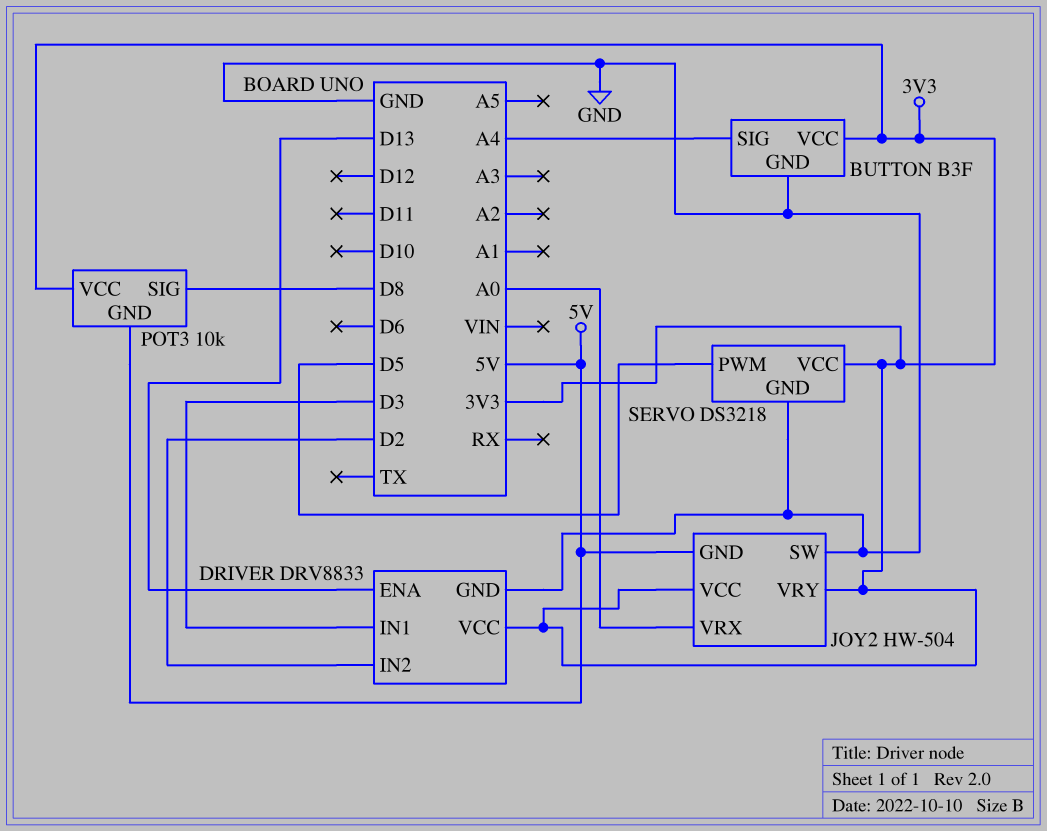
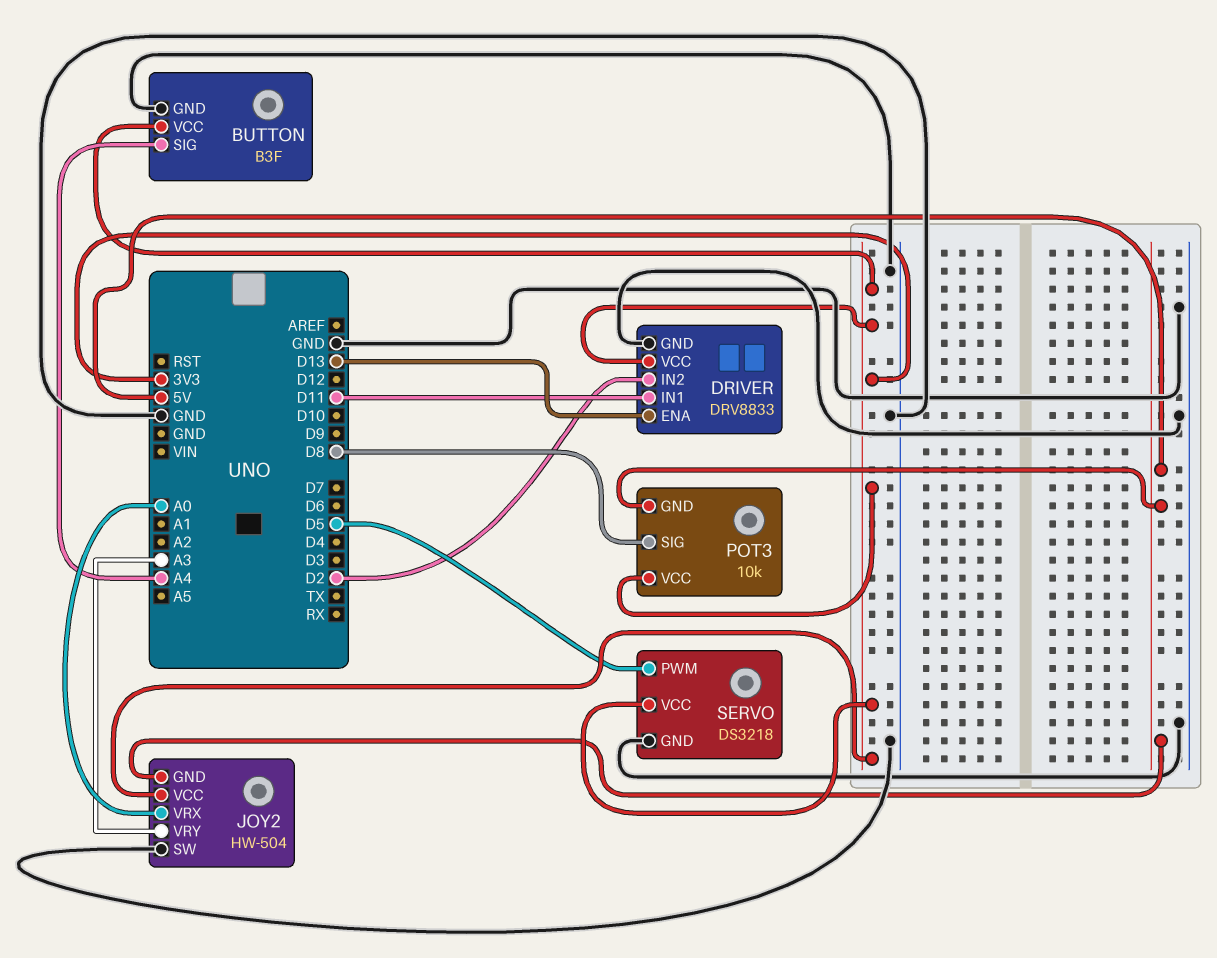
DRIVER pin IN1: D3 -> D11
JOY2 pin VRY: 3V3 -> A3

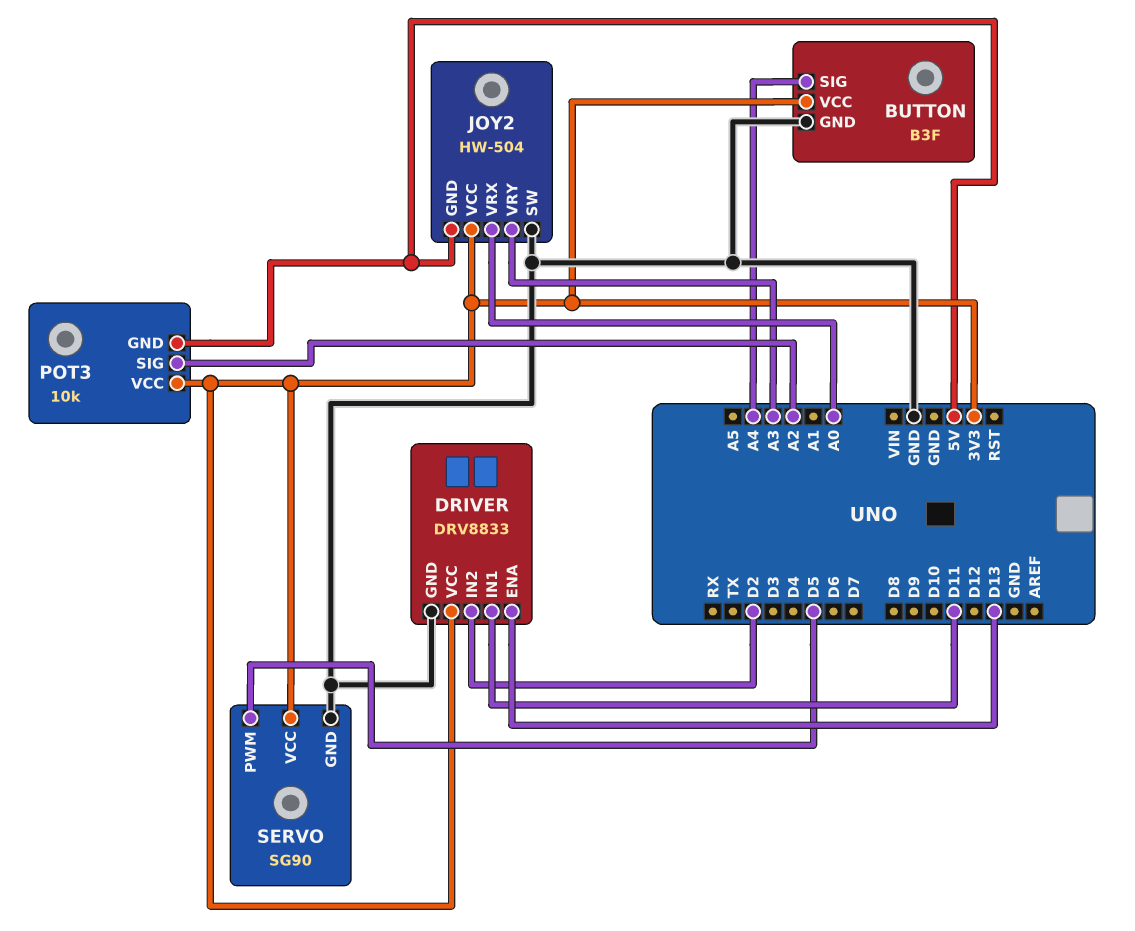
POT3 pin SIG: D8 -> A2
SERVO: DS3218 -> SG90

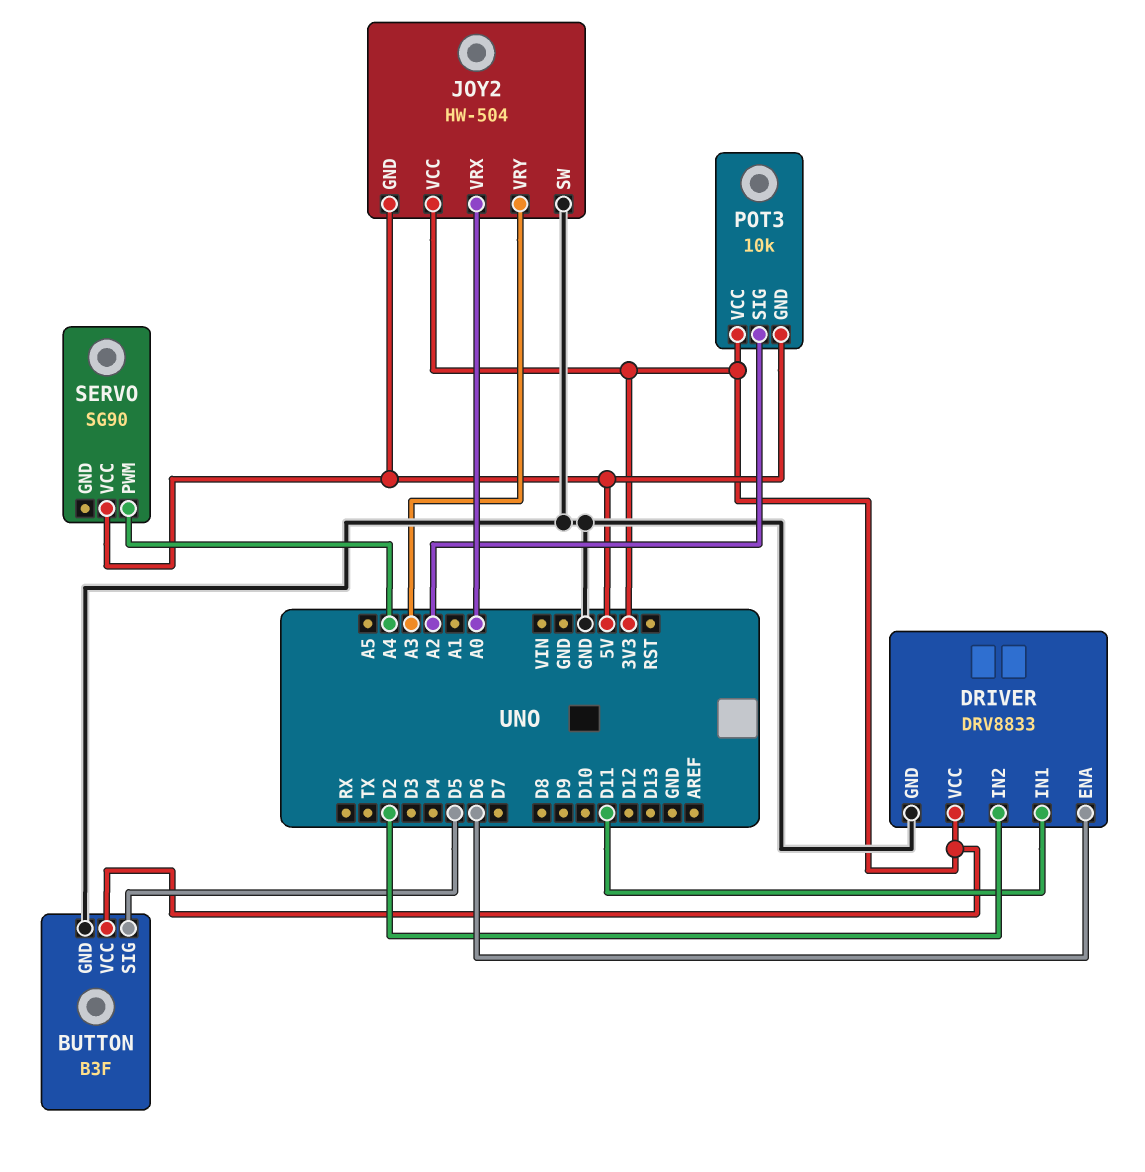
BUTTON pin SIG: A4 -> D5
DRIVER pin ENA: D13 -> D6
SERVO pin GND: GND -> none
SERVO pin PWM: D5 -> A4
SERVO pin VCC: 3V3 -> 5V

